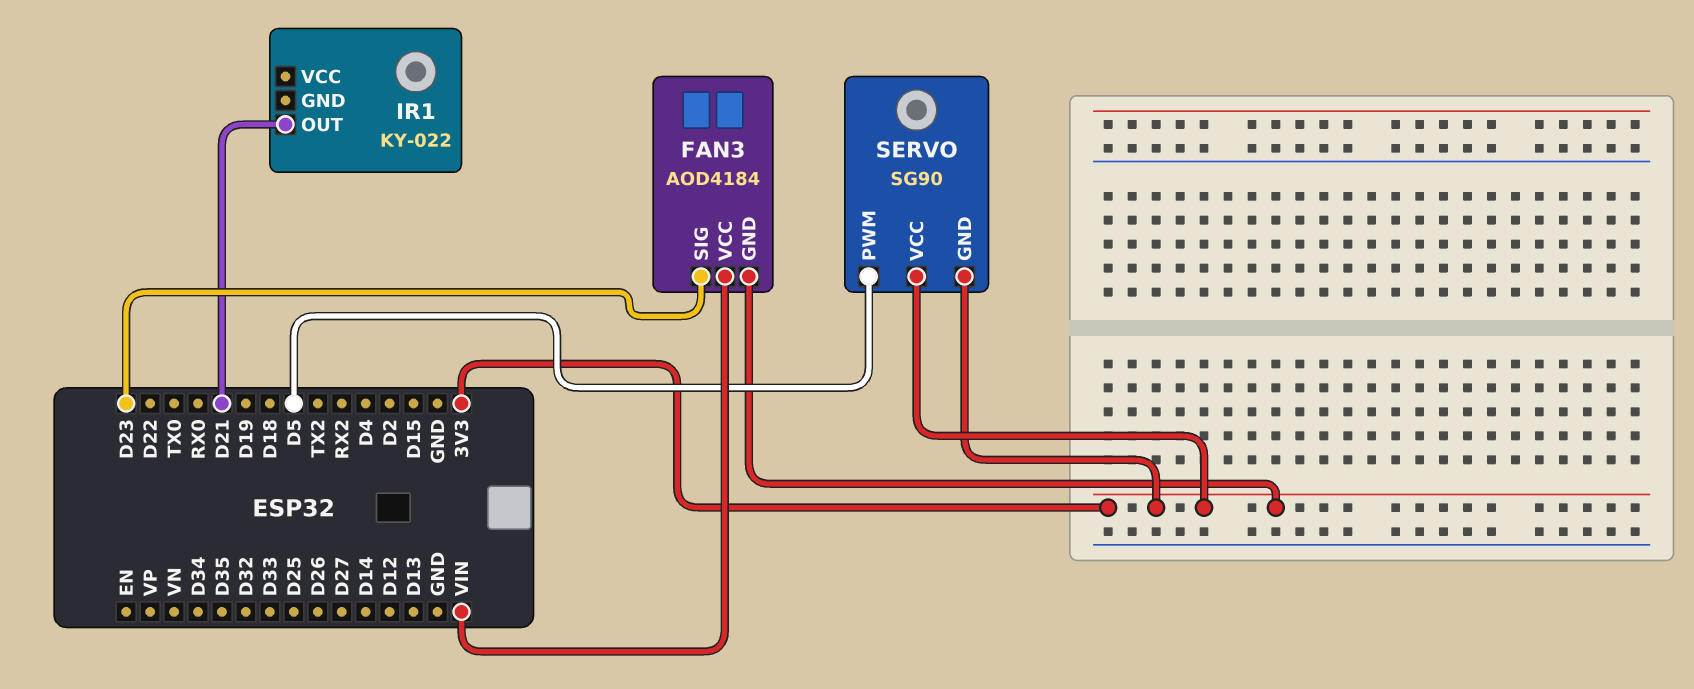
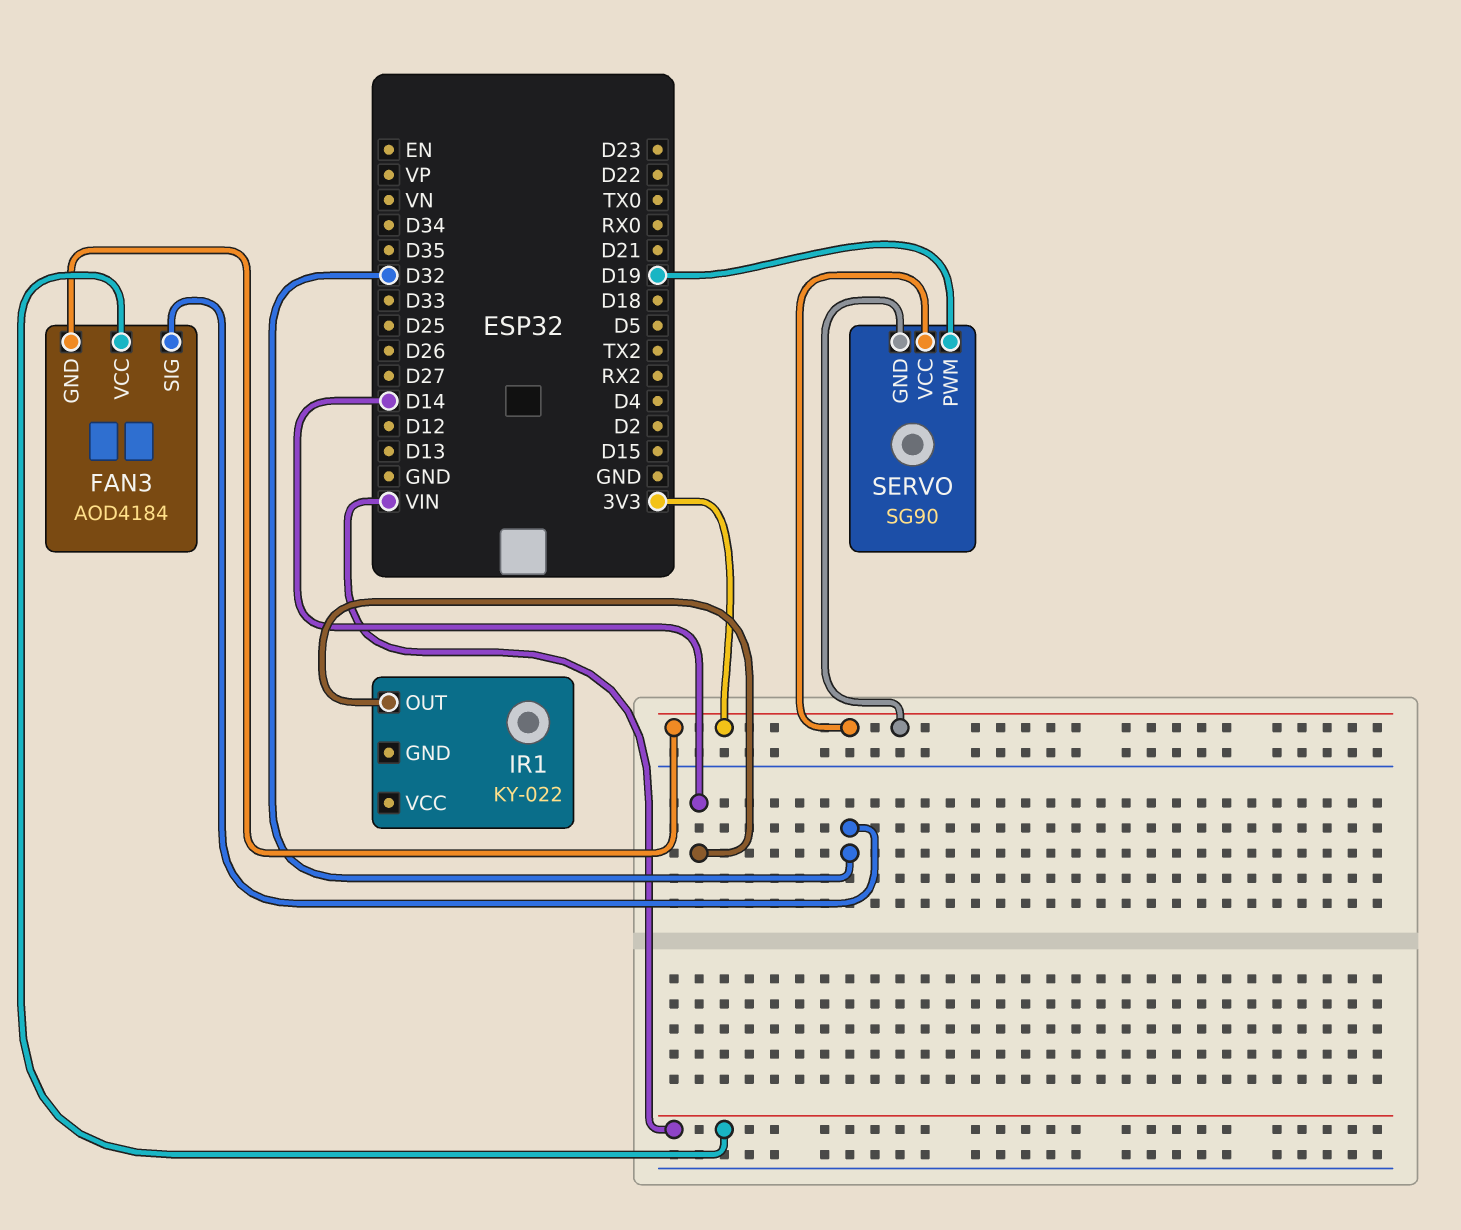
FAN3 pin SIG: D23 -> D32
IR1 pin OUT: D21 -> D14
SERVO pin PWM: D5 -> D19

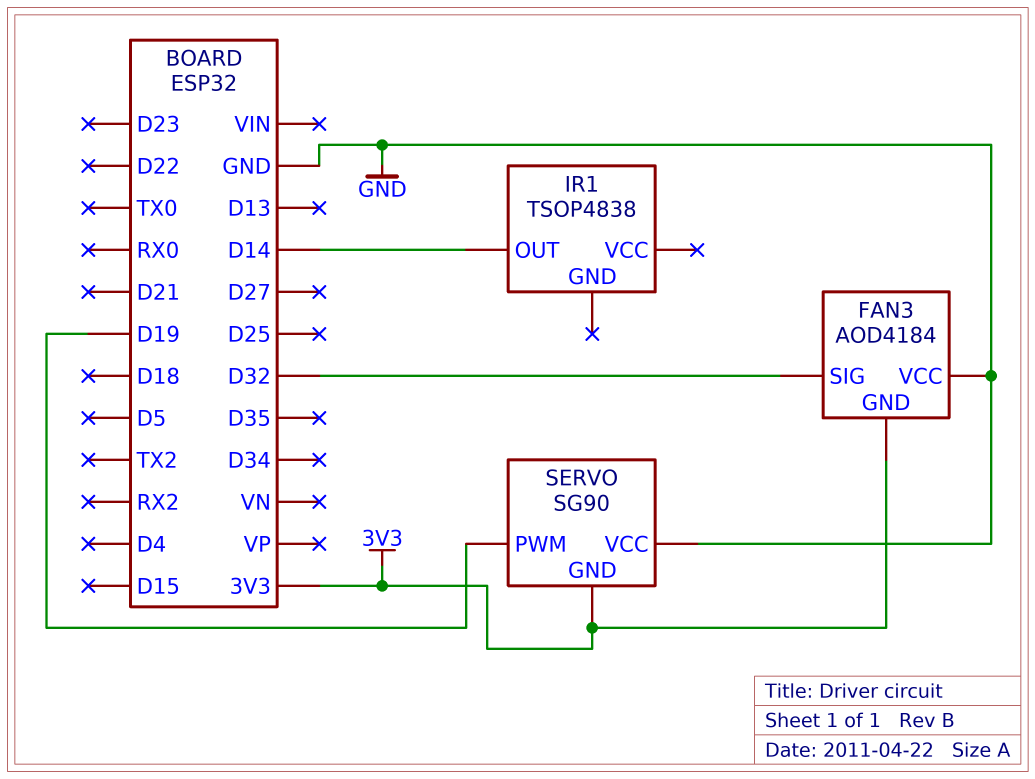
FAN3 pin VCC: VIN -> GND
IR1: KY-022 -> TSOP4838
SERVO pin VCC: 3V3 -> GND

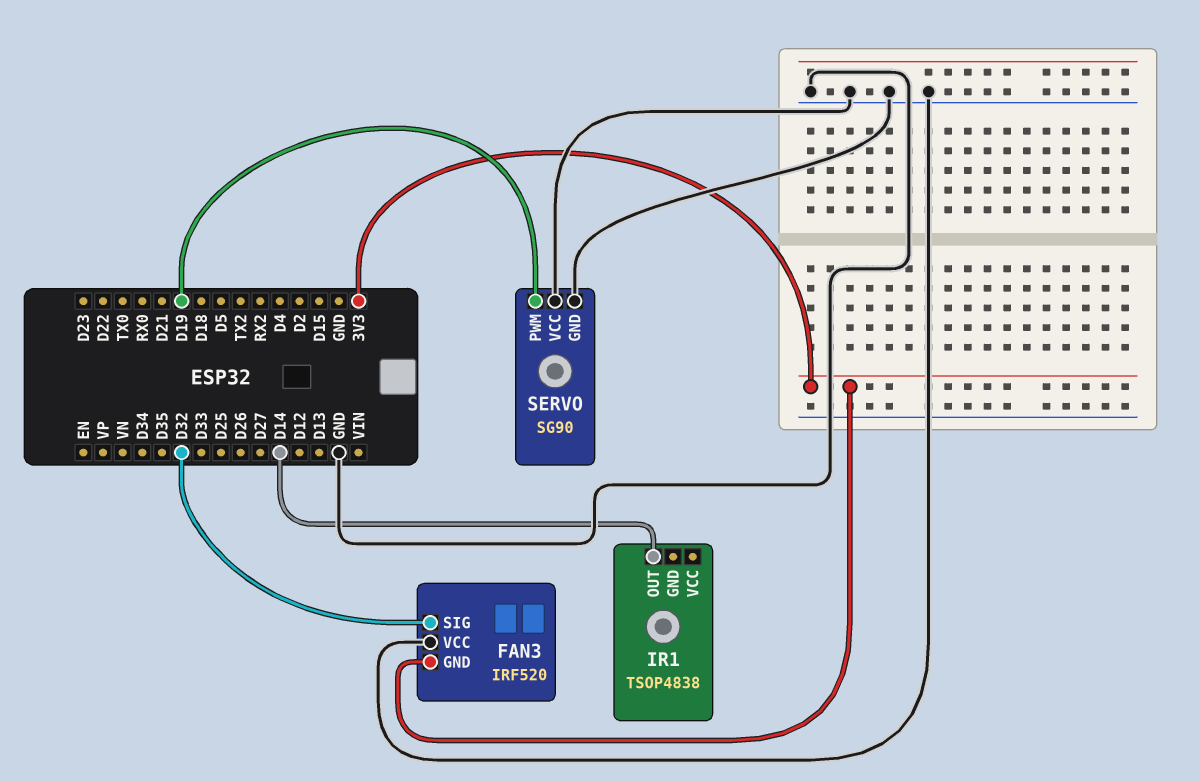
FAN3: AOD4184 -> IRF520
SERVO pin GND: 3V3 -> GND

